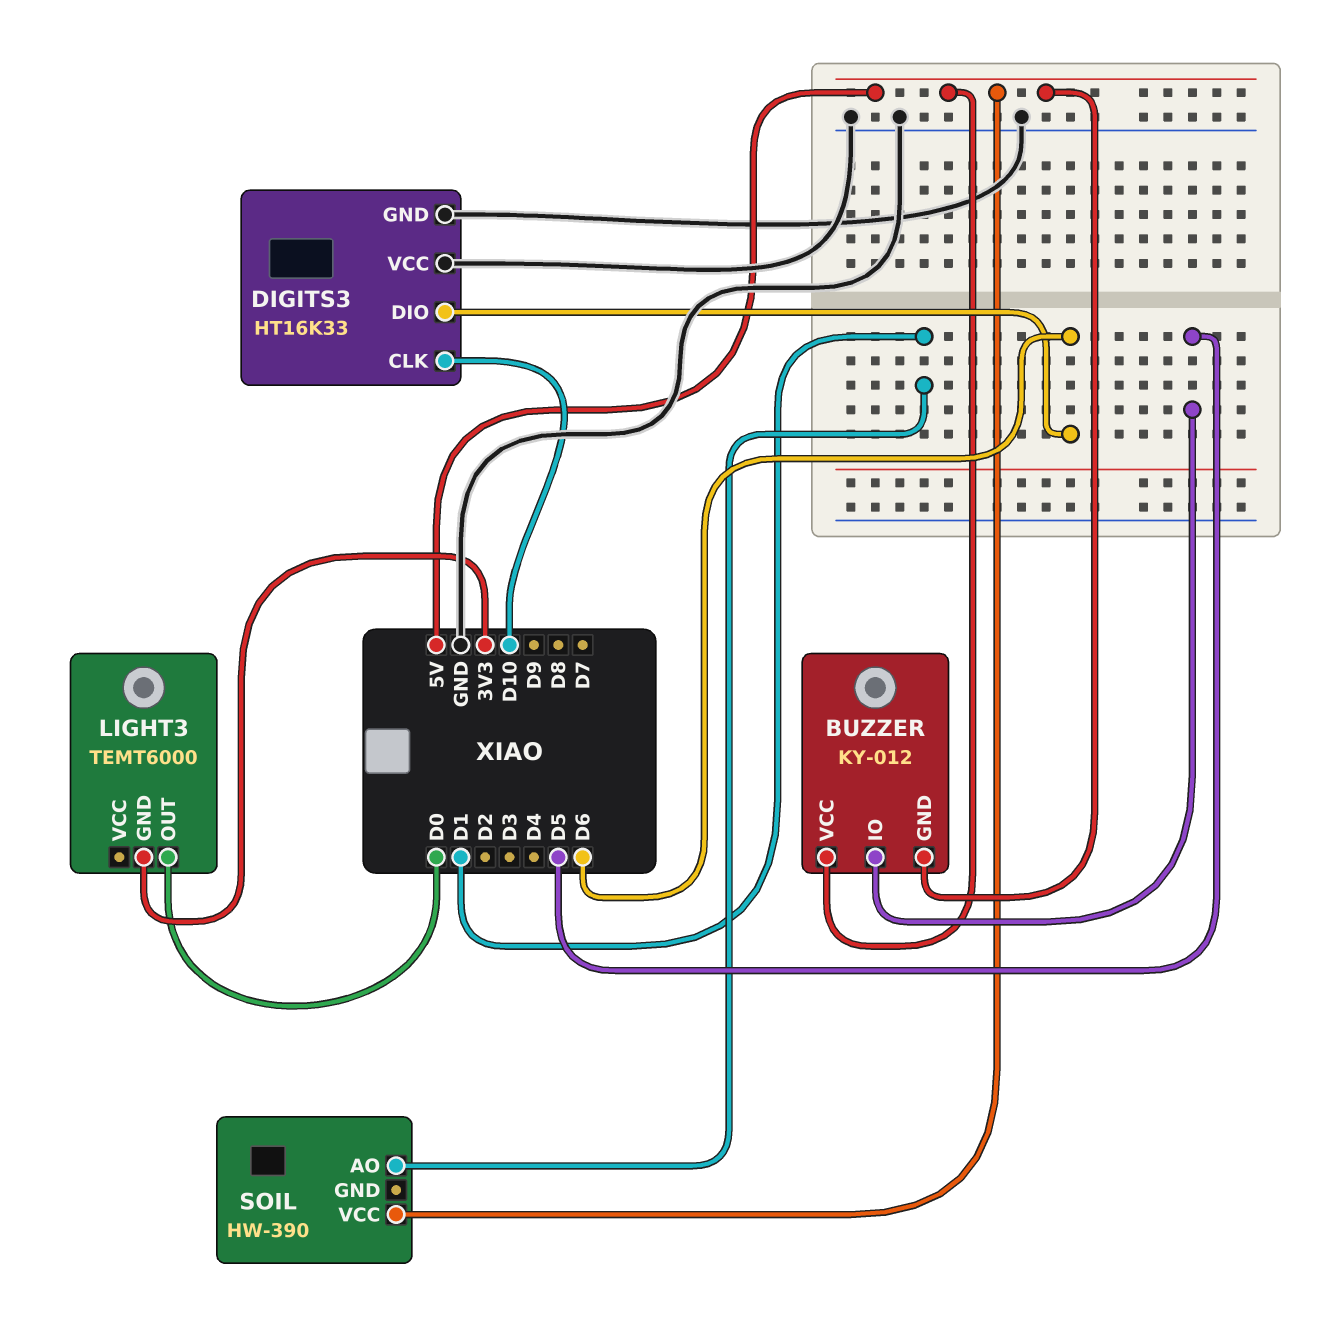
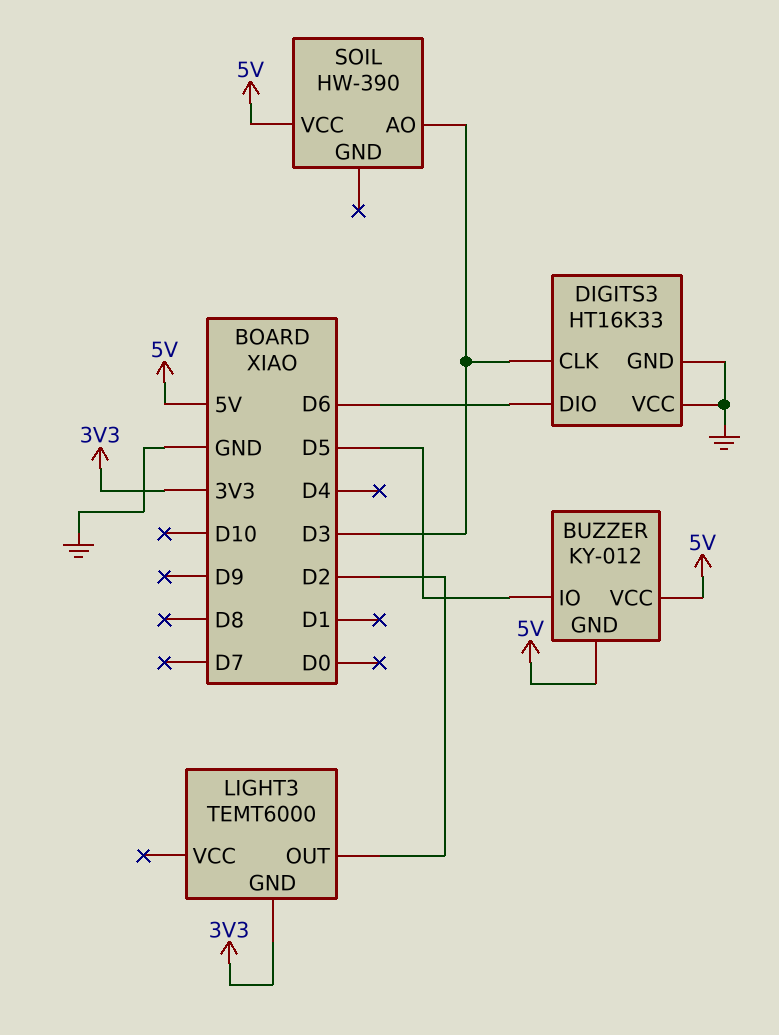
DIGITS3 pin CLK: D10 -> D3
LIGHT3 pin OUT: D0 -> D2
SOIL pin AO: D1 -> D3

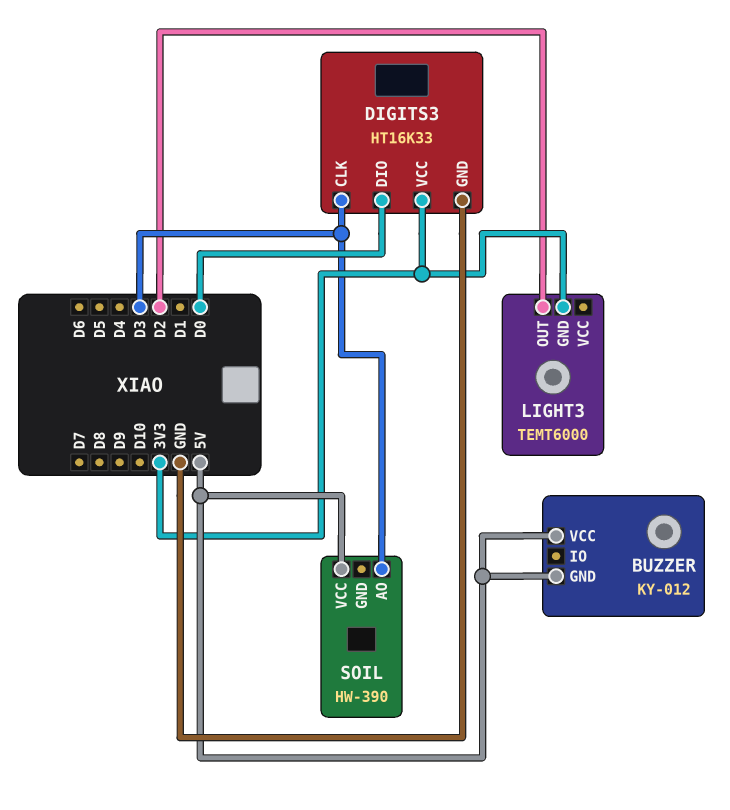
BUZZER pin IO: D5 -> none
DIGITS3 pin DIO: D6 -> D0
DIGITS3 pin VCC: GND -> 3V3

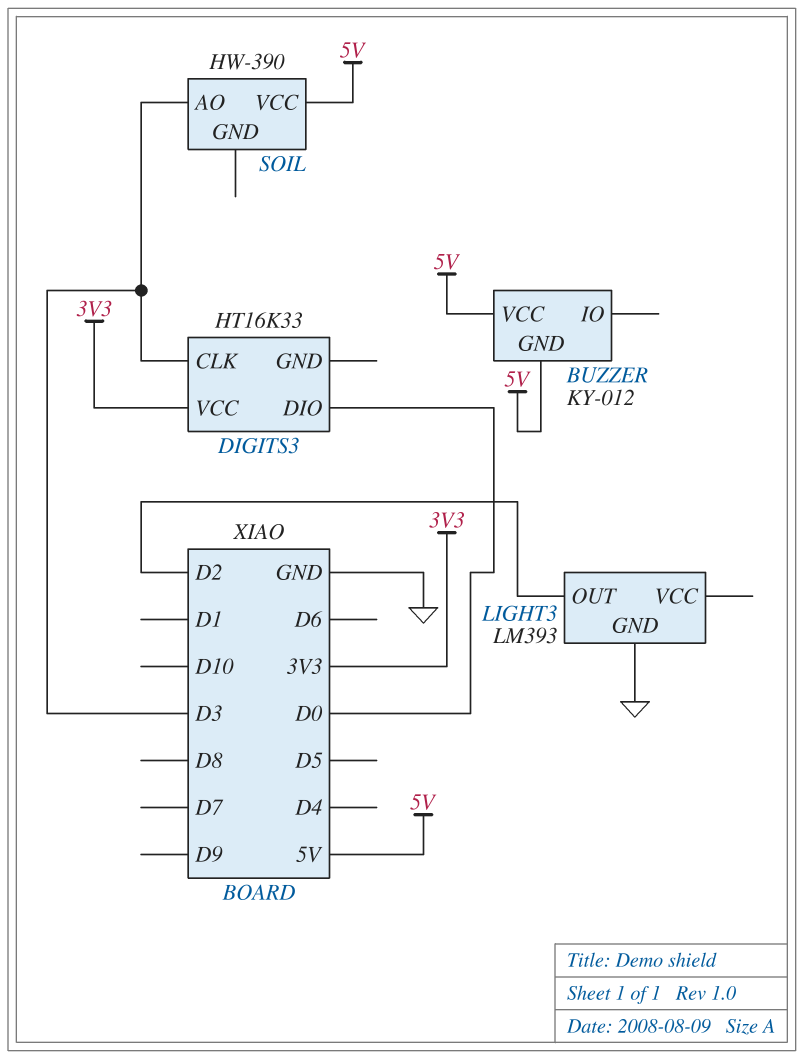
DIGITS3 pin GND: GND -> none
LIGHT3: TEMT6000 -> LM393
LIGHT3 pin GND: 3V3 -> GND

